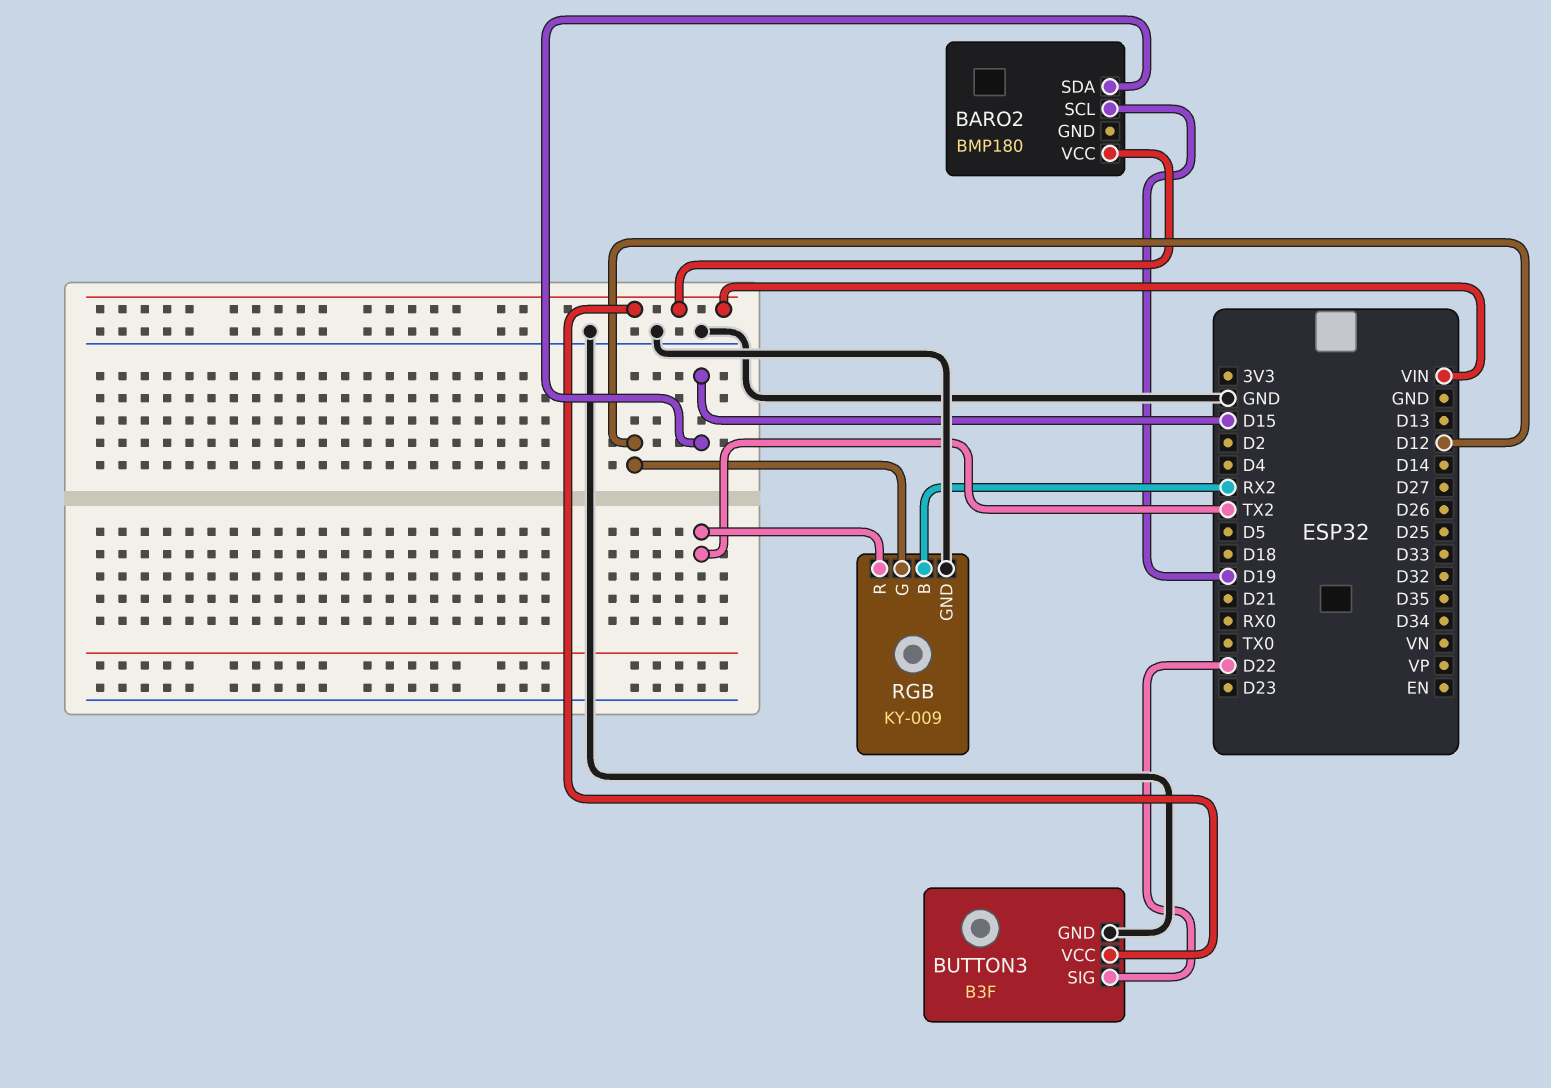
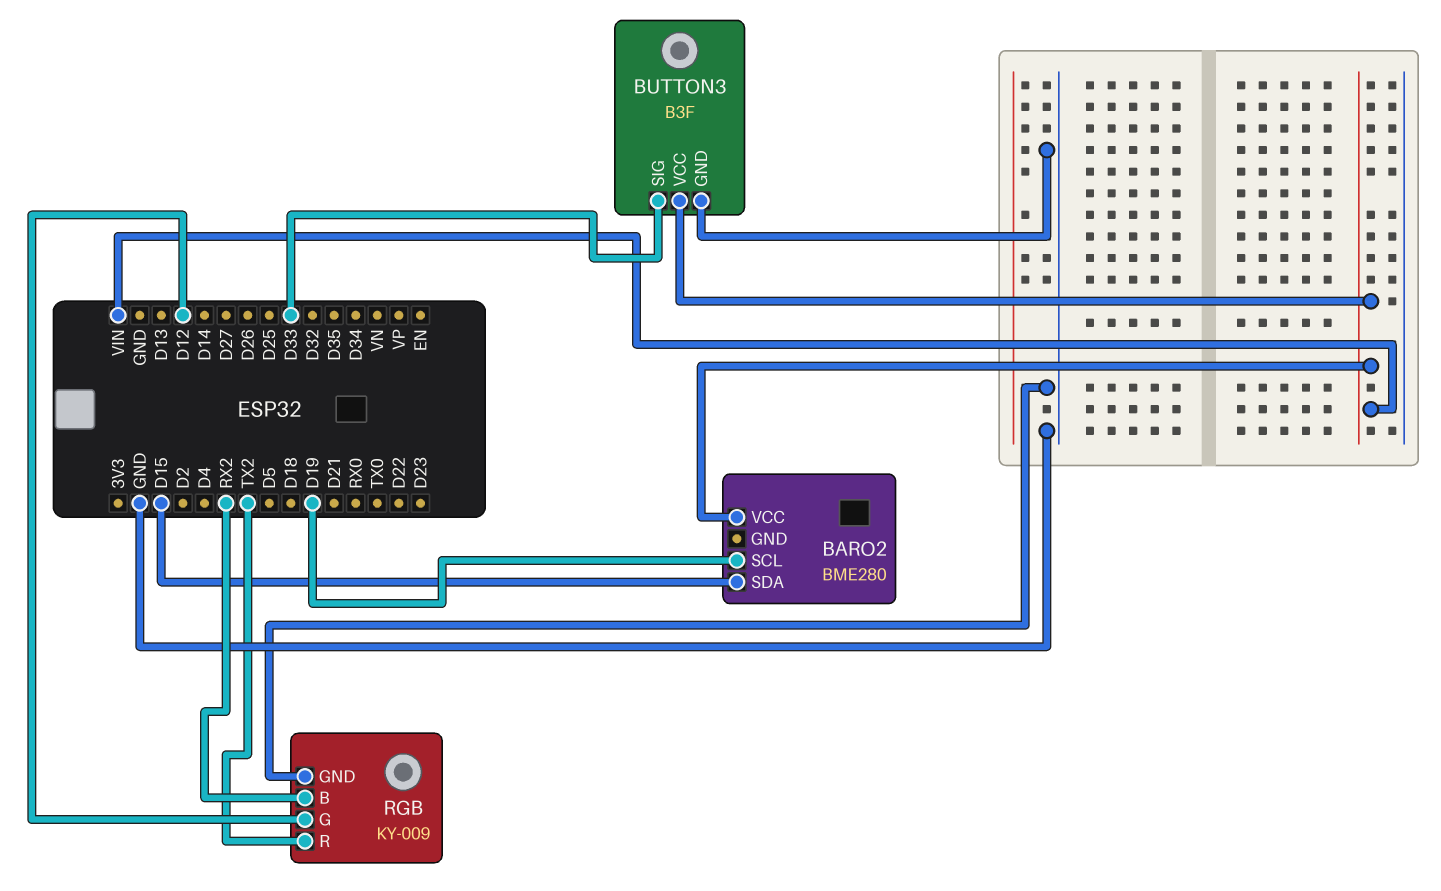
BARO2: BMP180 -> BME280
BUTTON3 pin SIG: D22 -> D33

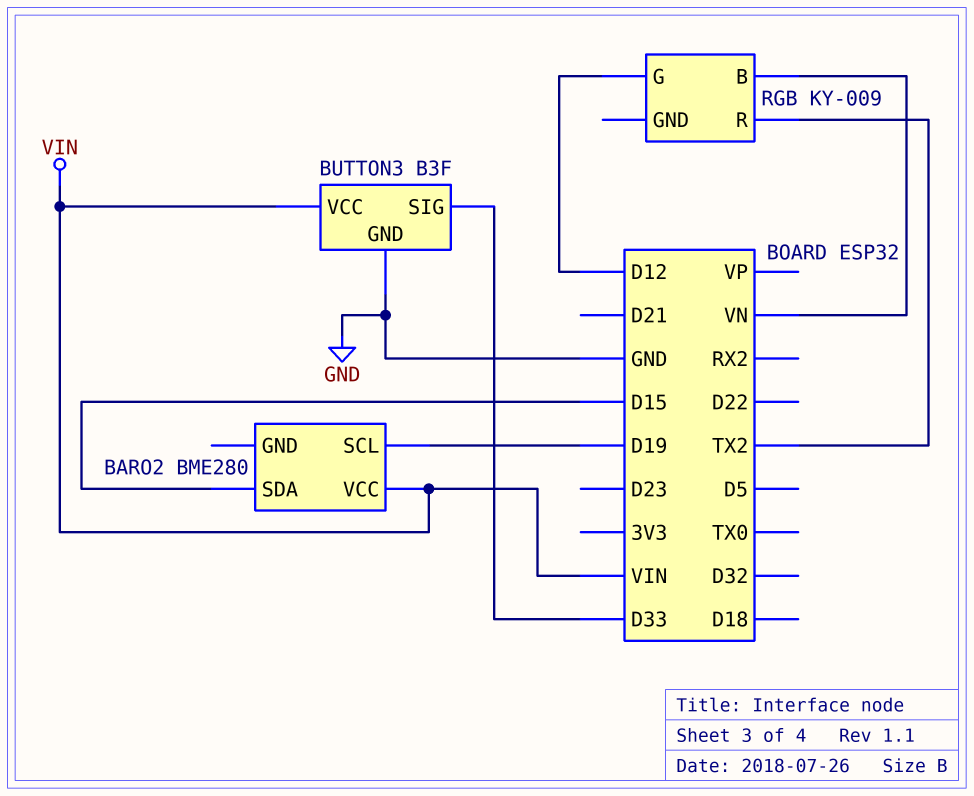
RGB pin B: RX2 -> VN
RGB pin GND: GND -> none

